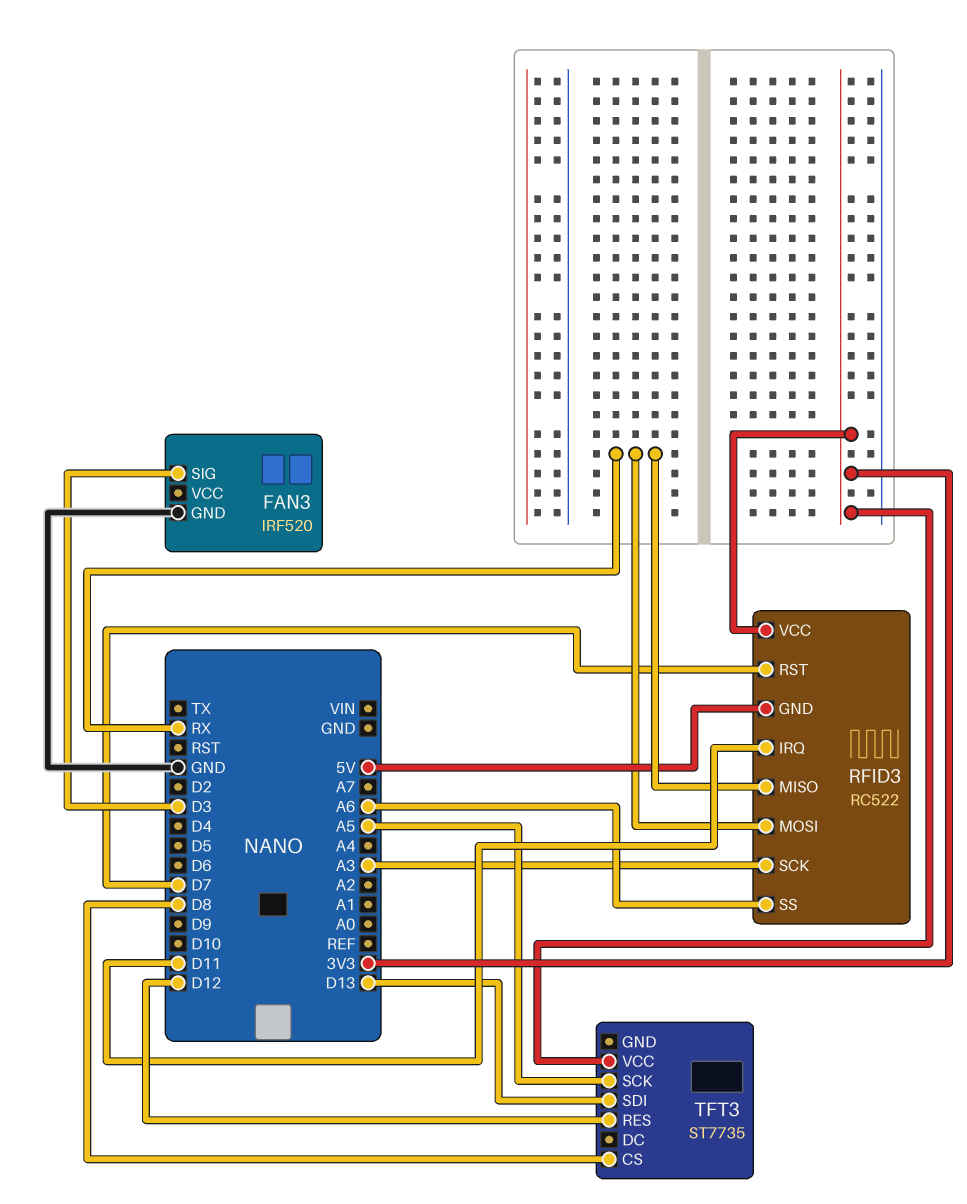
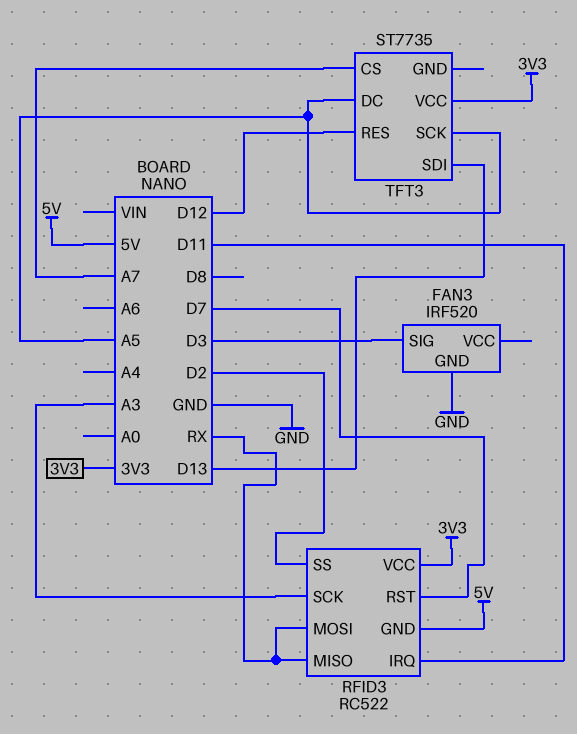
RFID3 pin SS: A6 -> D2
TFT3 pin CS: D8 -> A7
TFT3 pin DC: none -> A5

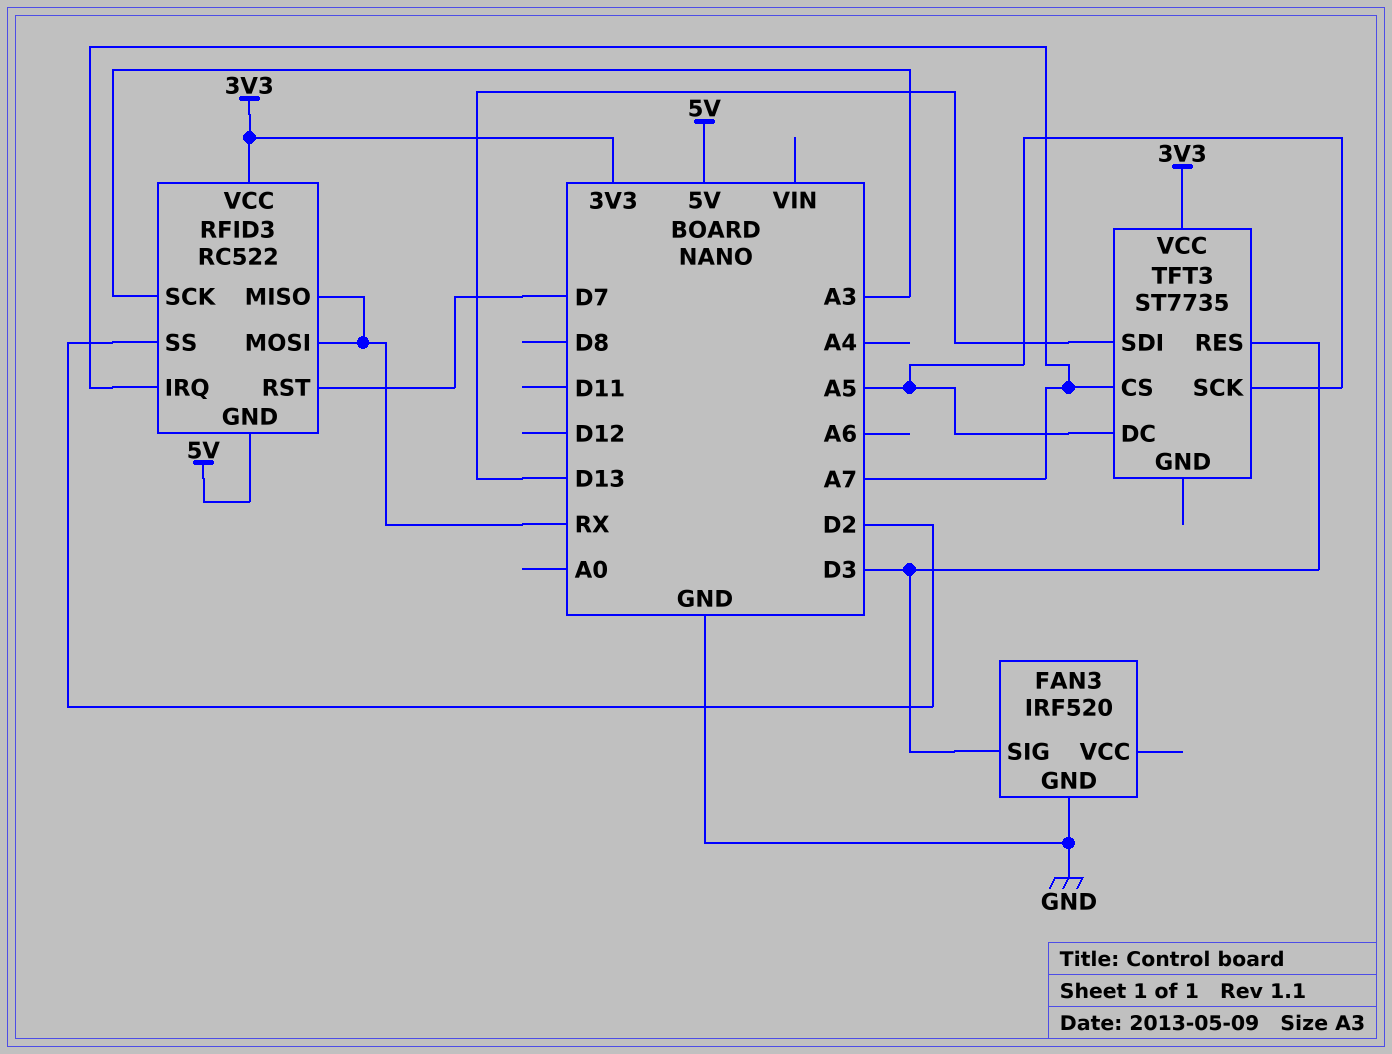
RFID3 pin IRQ: D11 -> A7
TFT3 pin RES: D12 -> D3

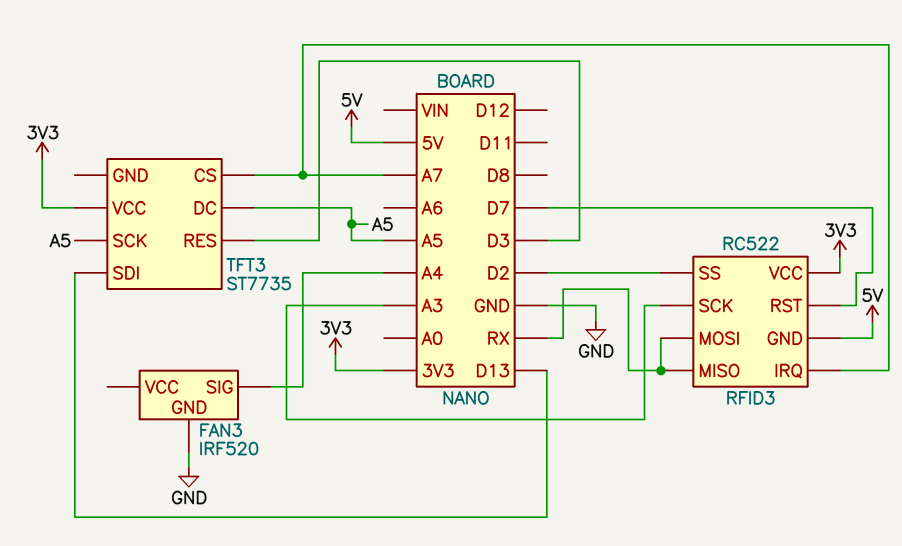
FAN3 pin SIG: D3 -> A4

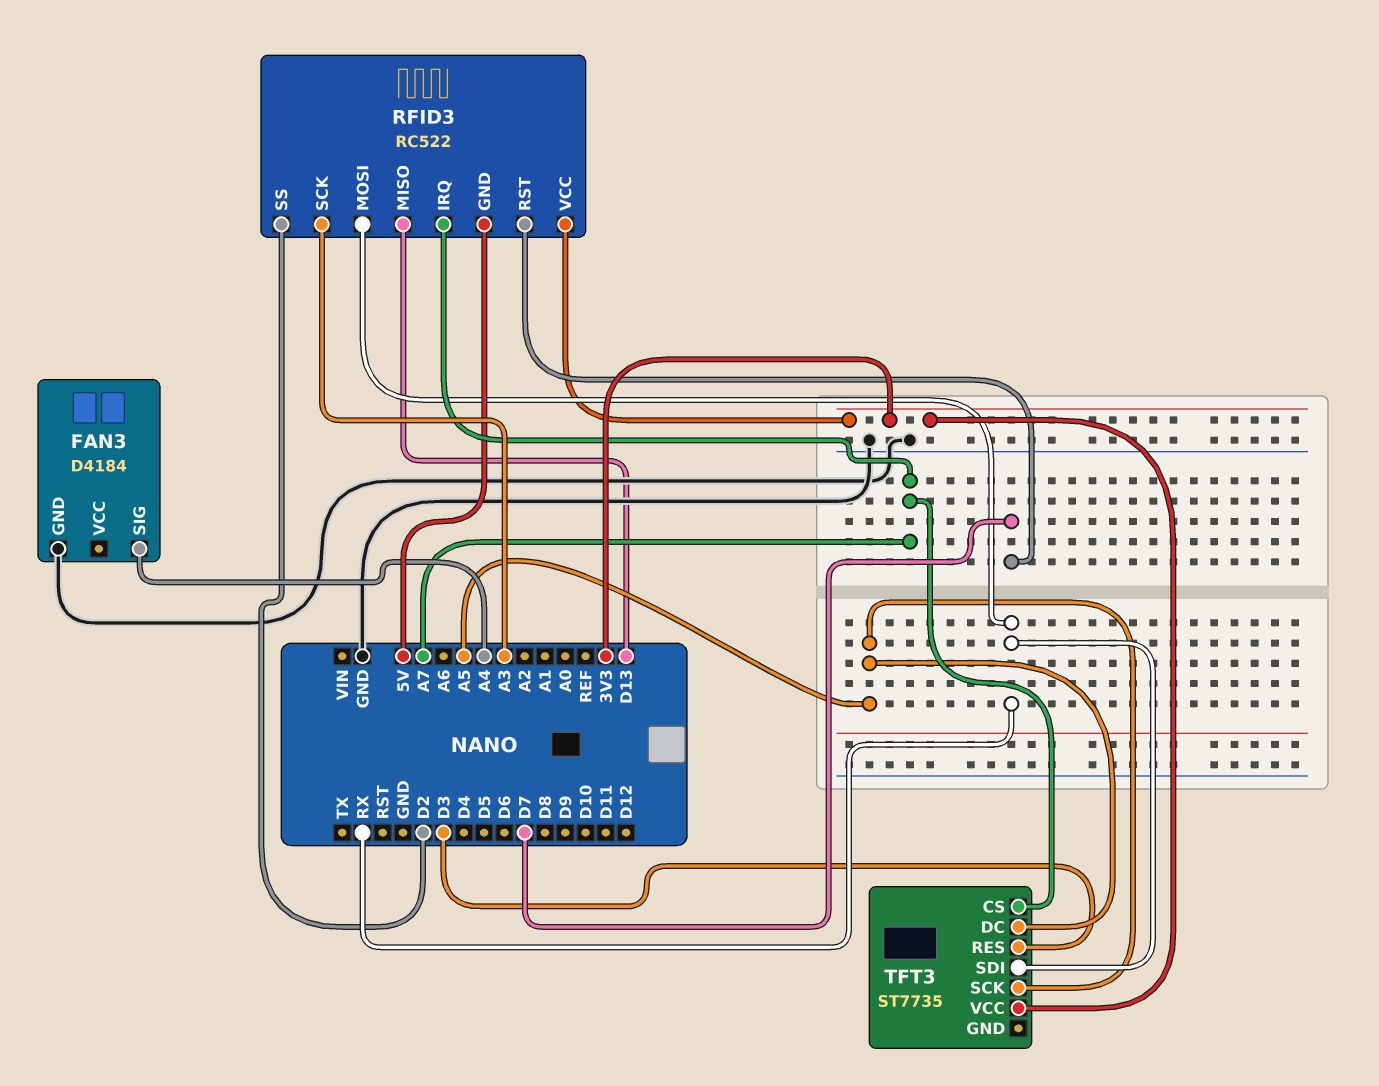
FAN3: IRF520 -> D4184
RFID3 pin MISO: RX -> D13
TFT3 pin SDI: D13 -> RX

